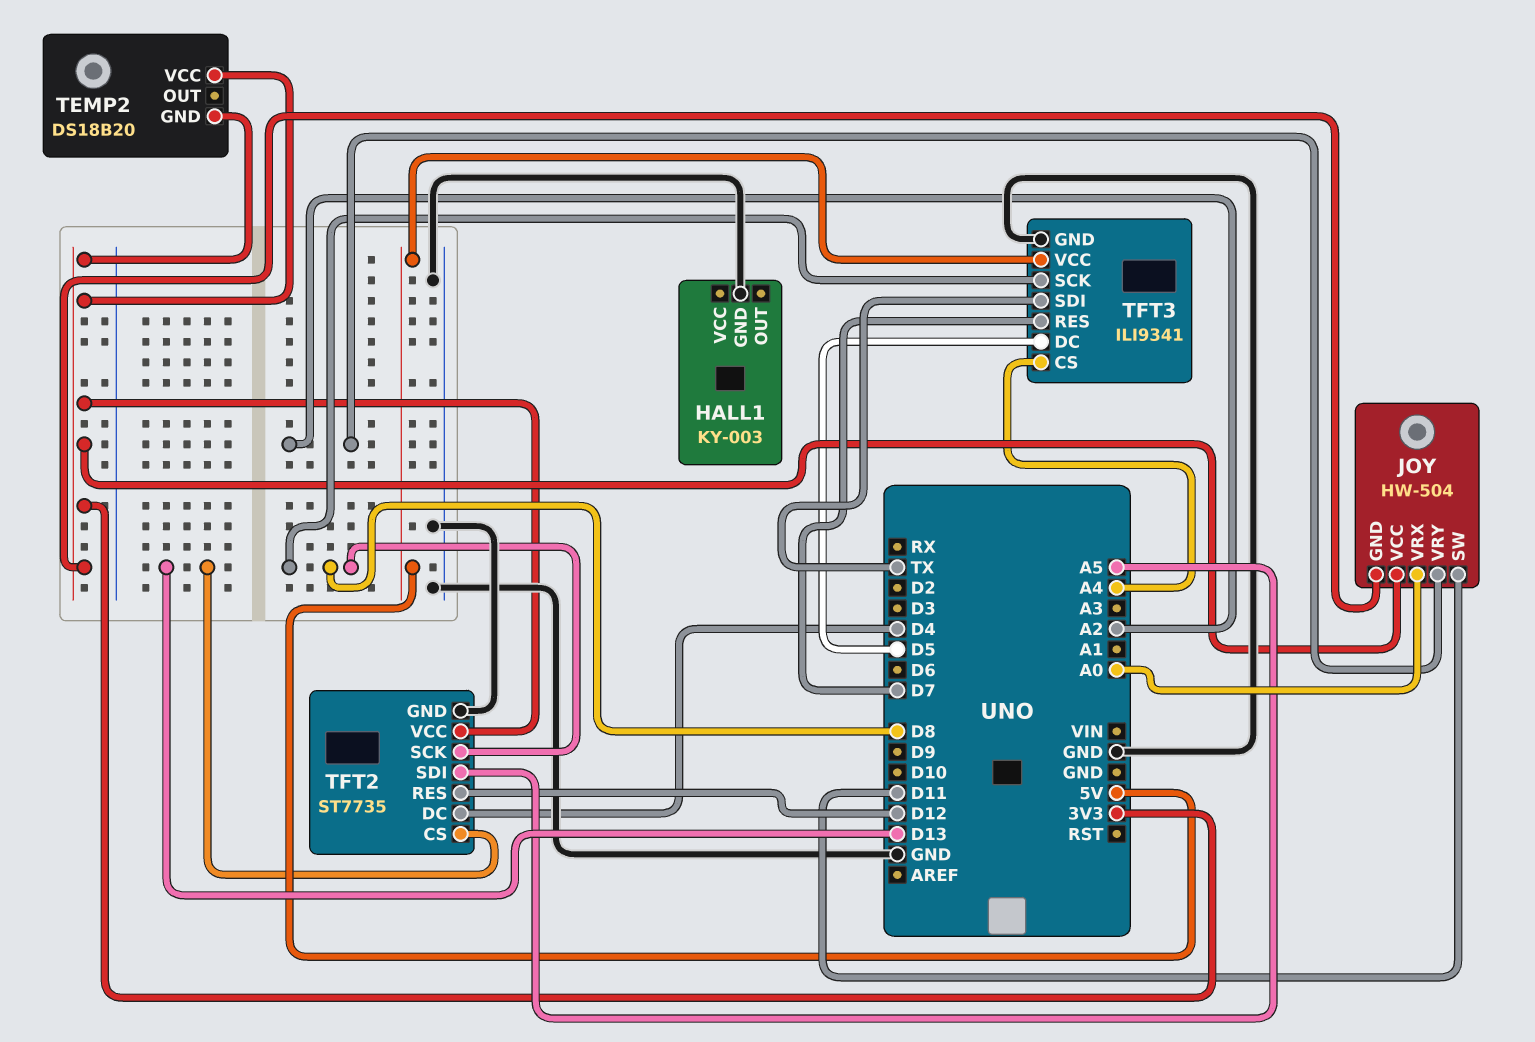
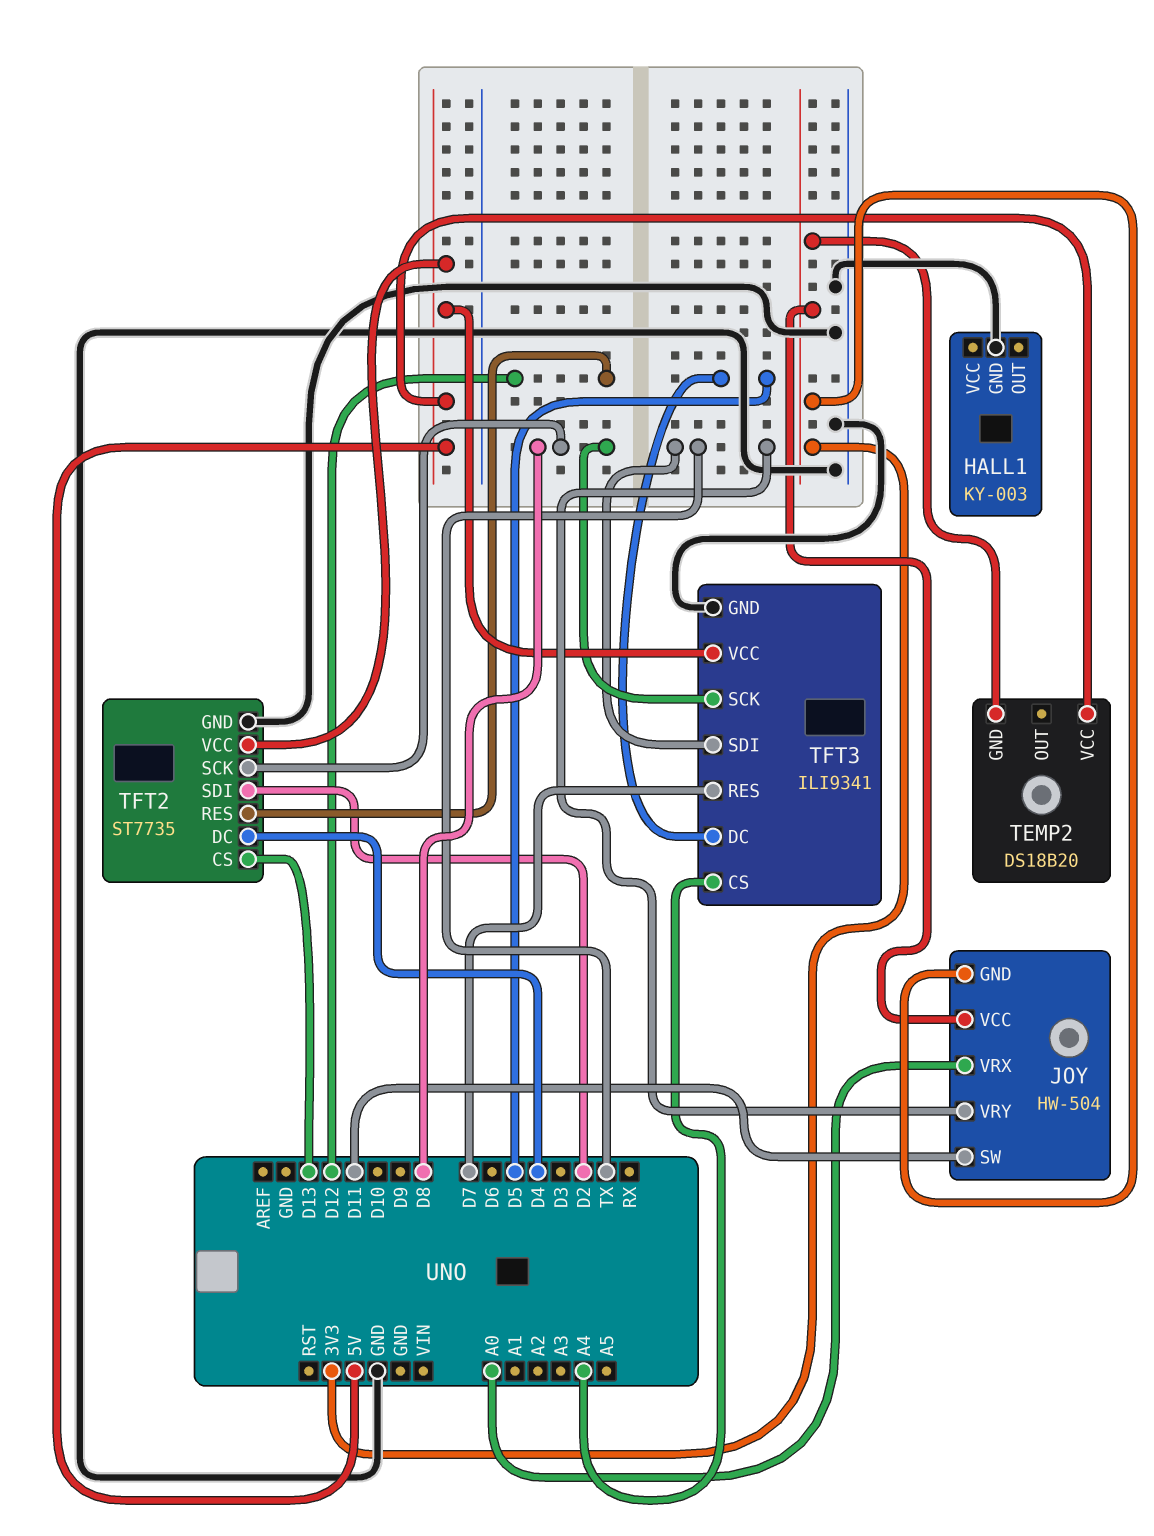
JOY pin VRY: A2 -> TX
TEMP2 pin VCC: 3V3 -> 5V
TFT2 pin SDI: A5 -> D2
TFT2 pin VCC: 3V3 -> 5V

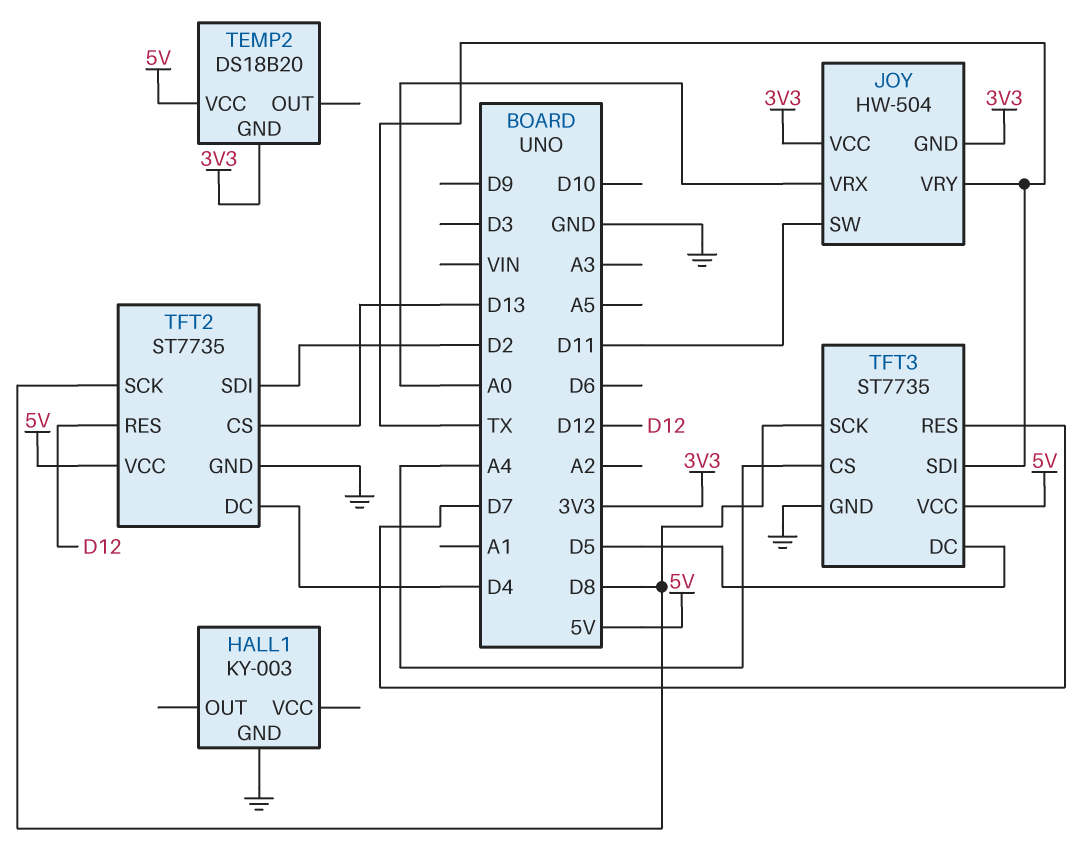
TFT3: ILI9341 -> ST7735

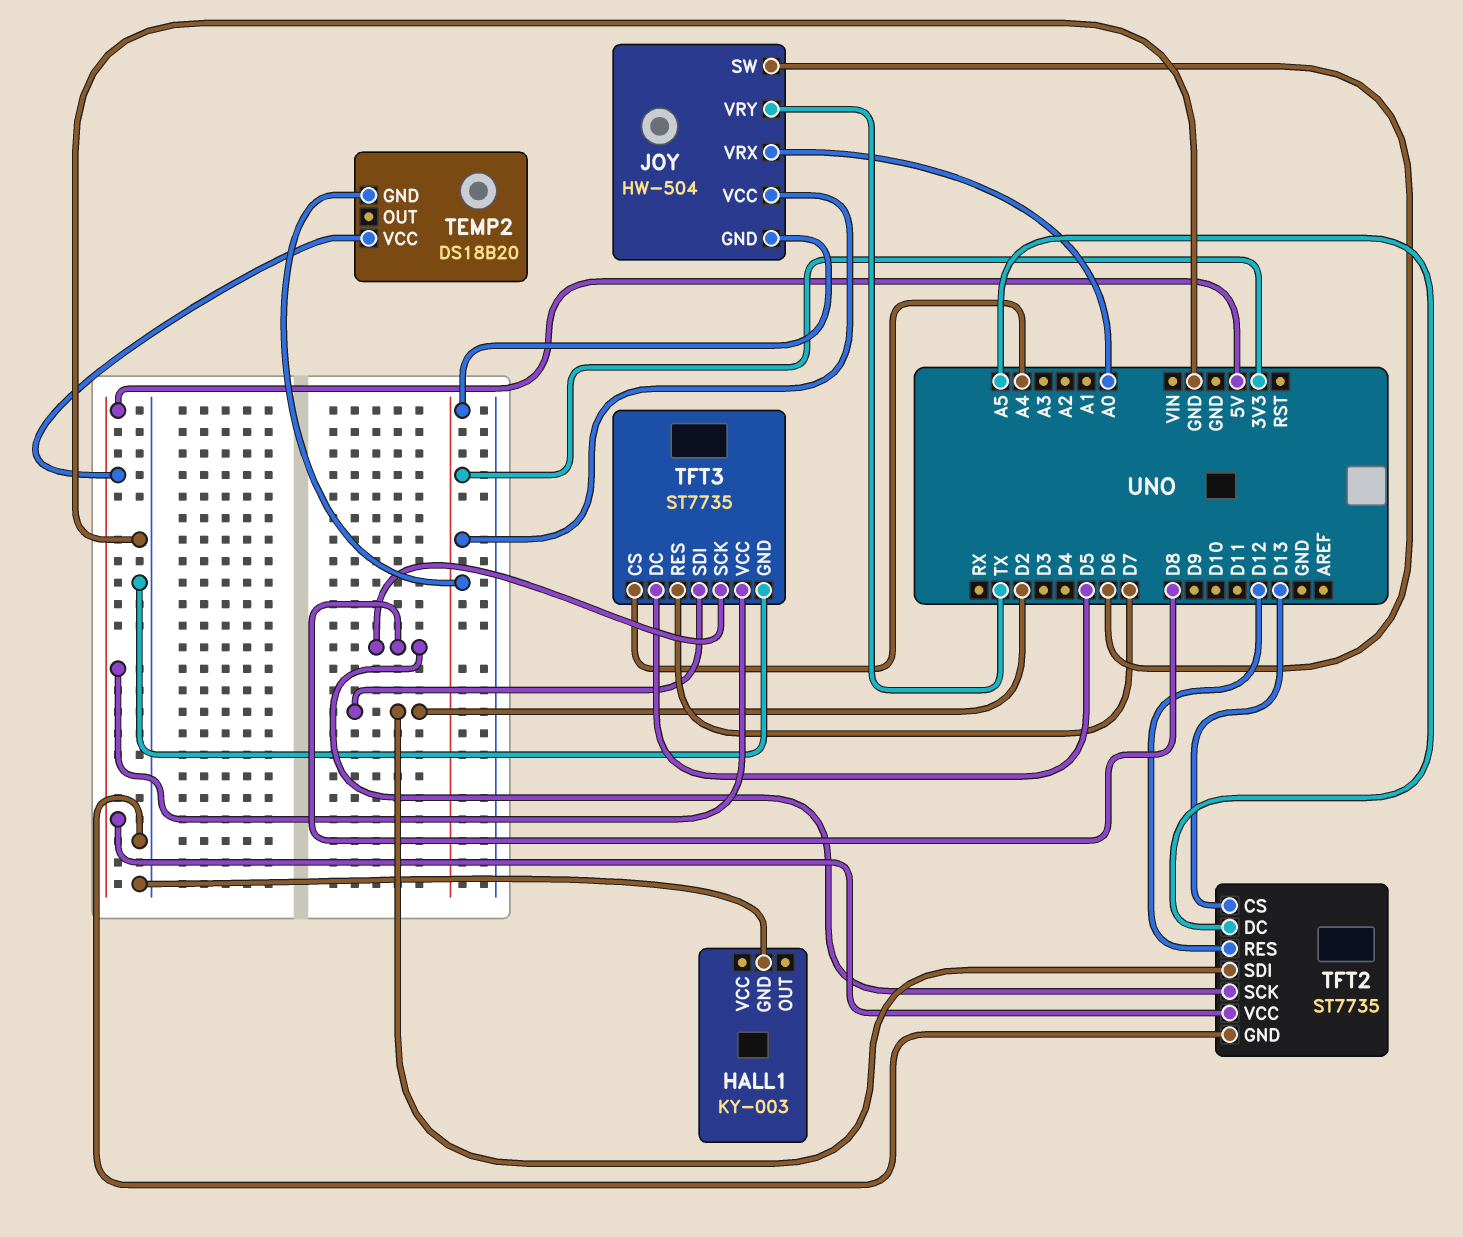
JOY pin SW: D11 -> D6
TFT2 pin DC: D4 -> A5
TFT3 pin SDI: TX -> D2

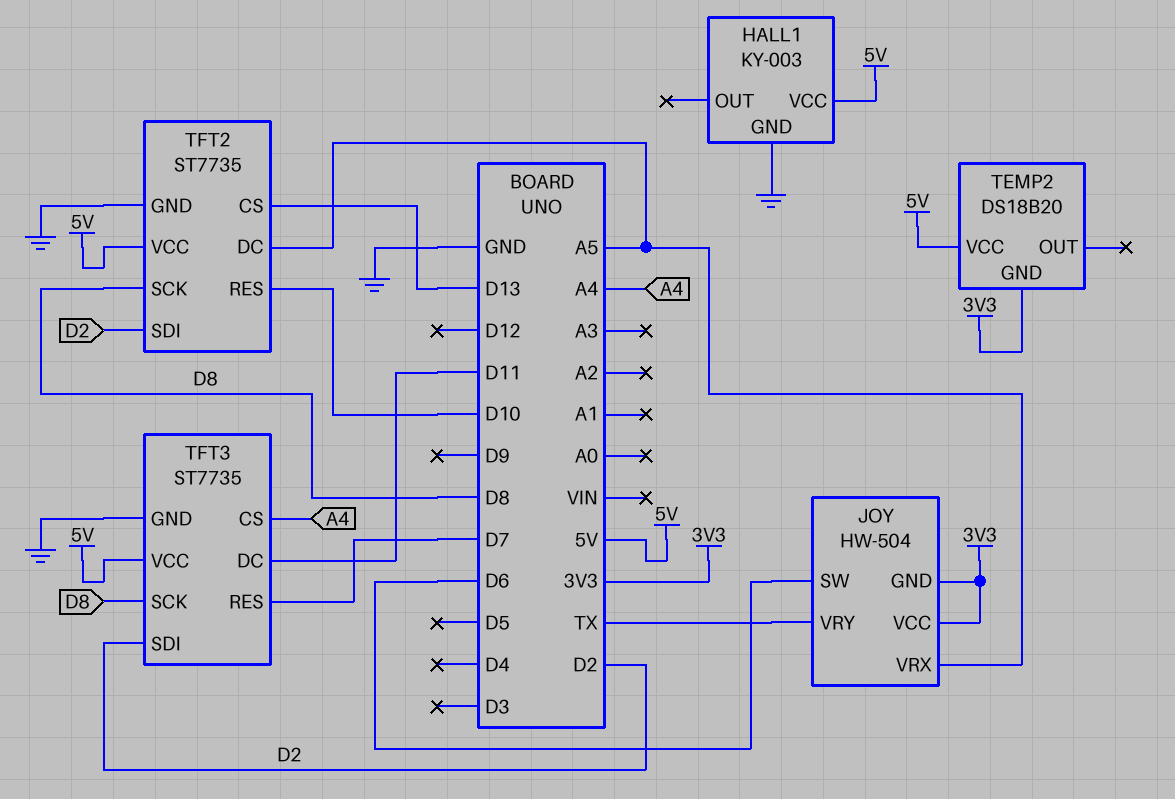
HALL1 pin VCC: none -> 5V
JOY pin VRX: A0 -> A5
TFT2 pin RES: D12 -> D10
TFT3 pin DC: D5 -> D11

